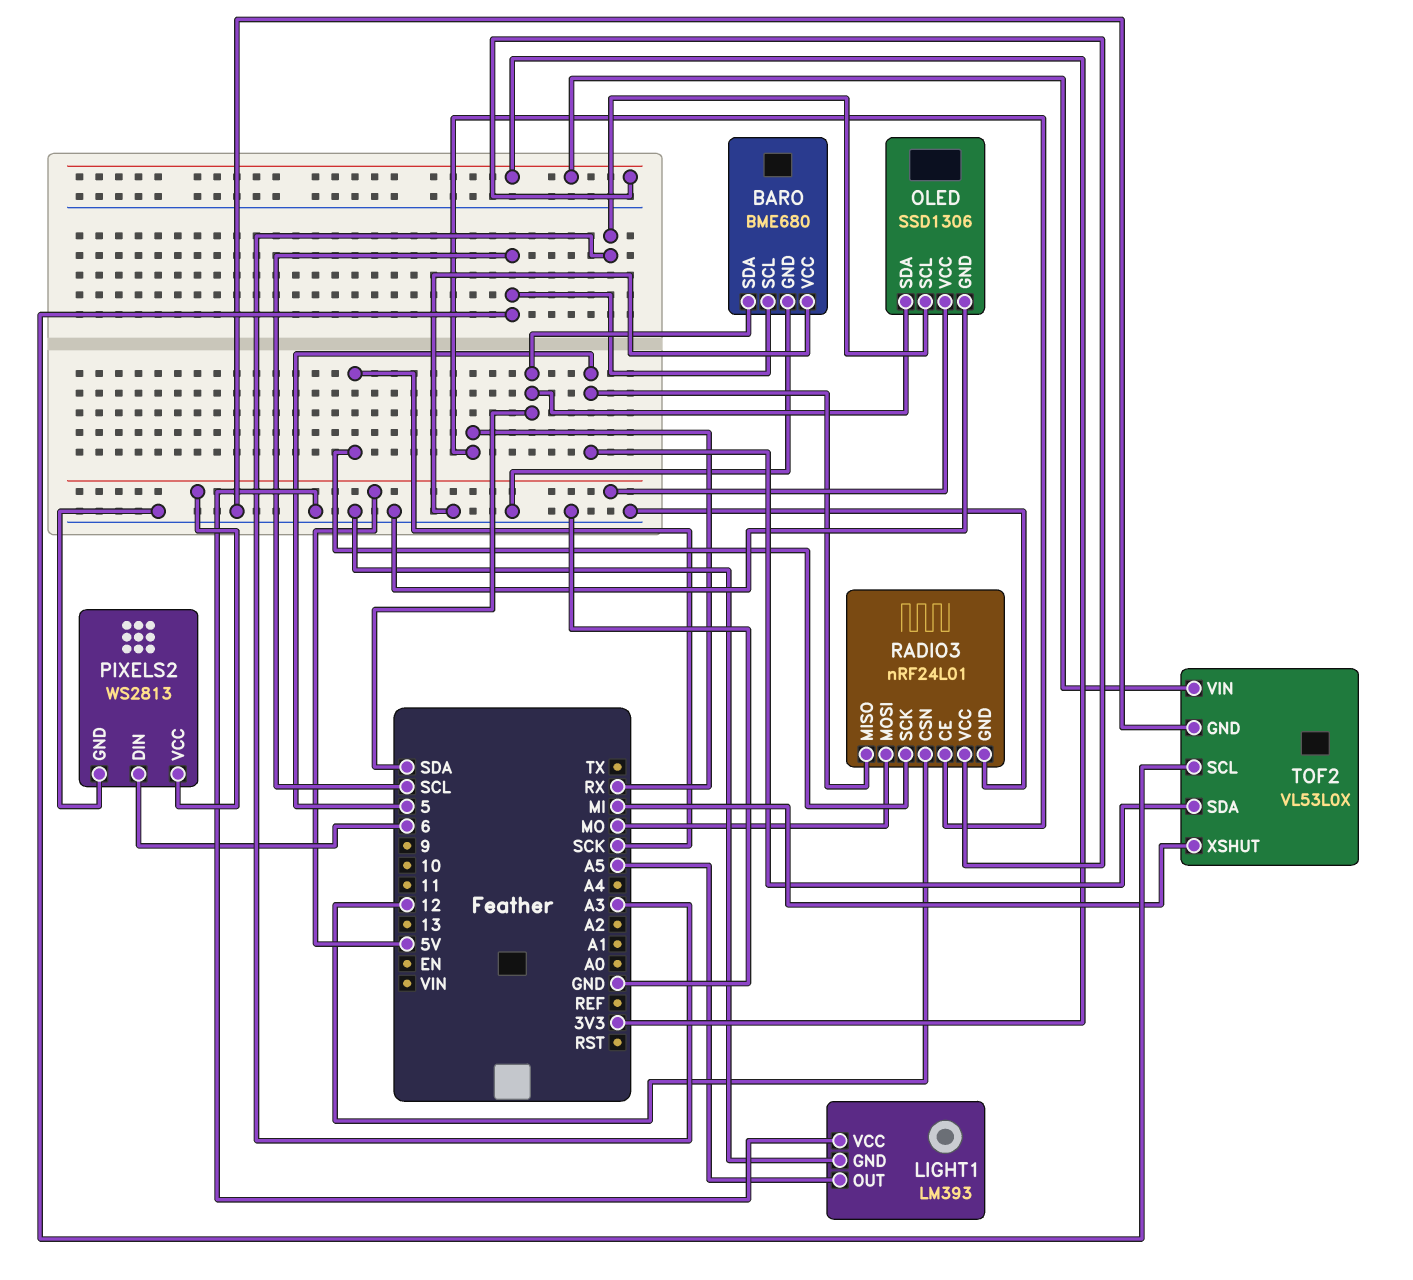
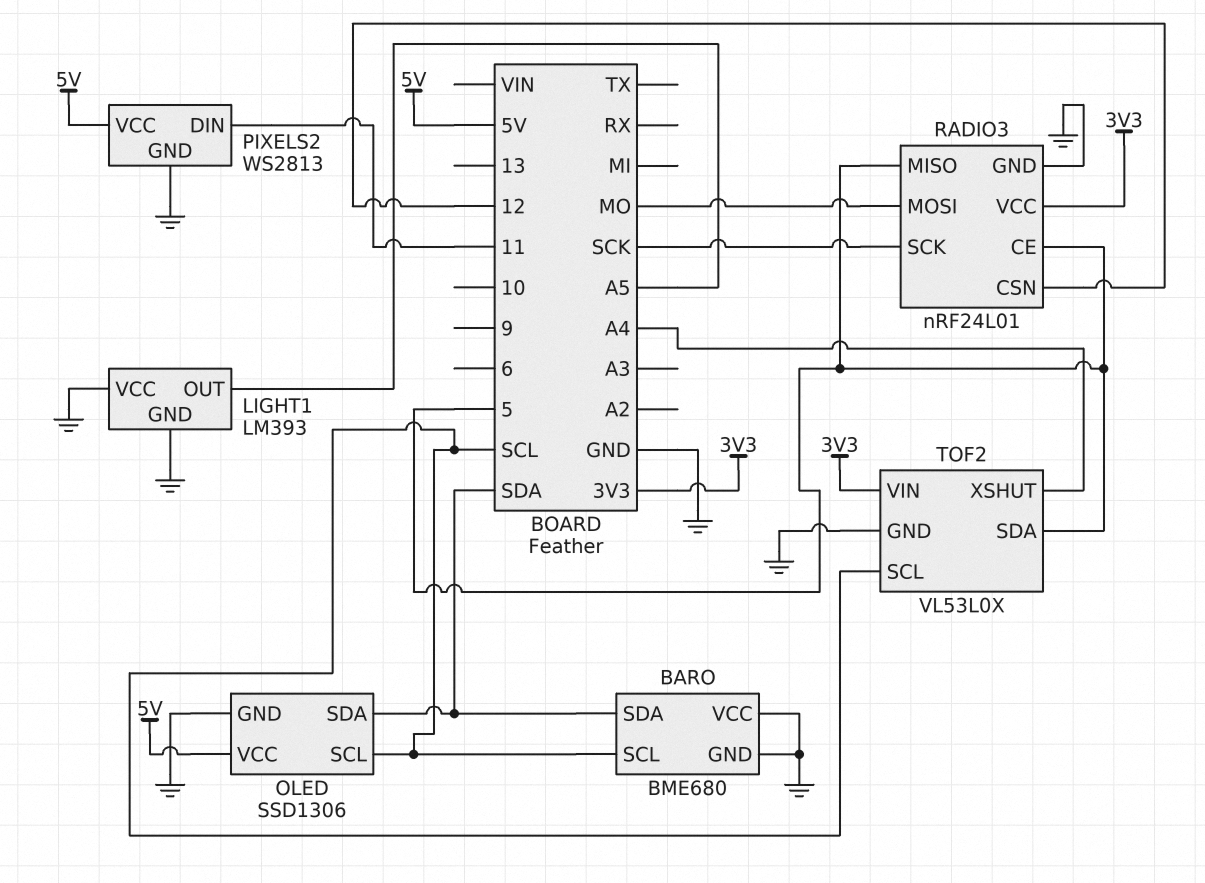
OLED pin SCL: A3 -> SCL
PIXELS2 pin DIN: 6 -> 11
RADIO3 pin CE: RX -> 5
TOF2 pin XSHUT: MI -> A4

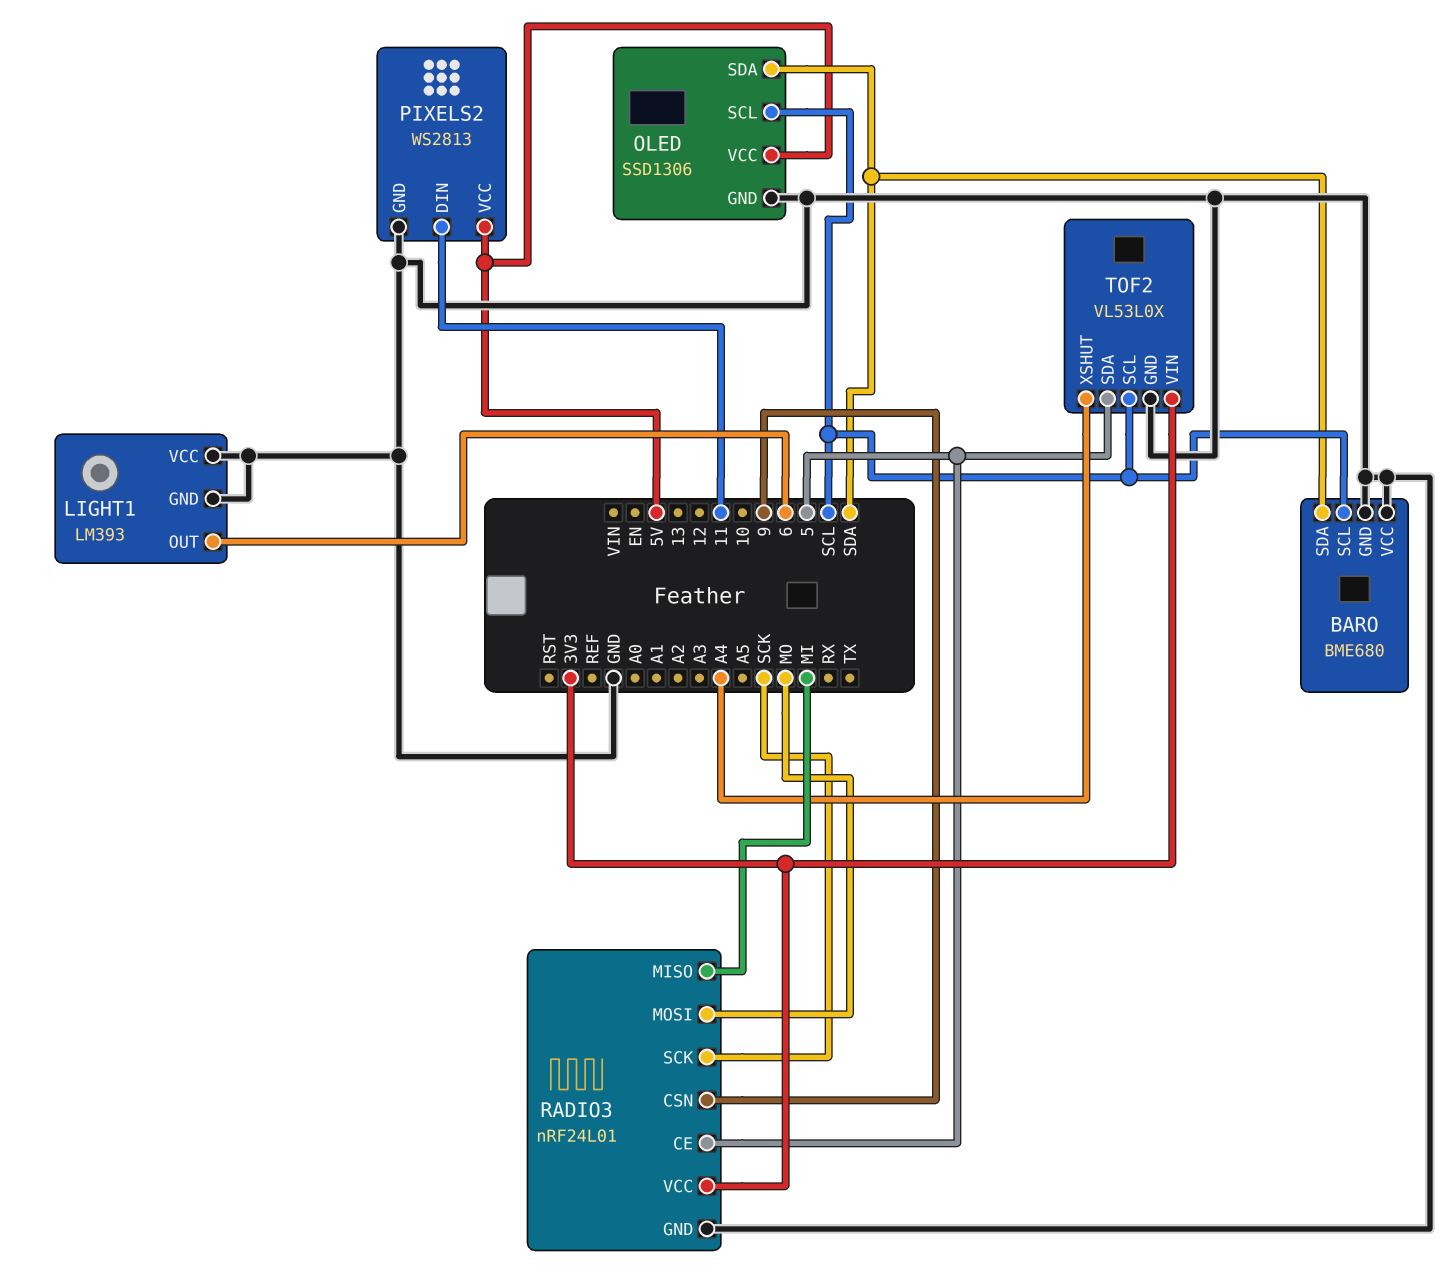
LIGHT1 pin OUT: A5 -> 6
RADIO3 pin CSN: 12 -> 9
RADIO3 pin MISO: 5 -> MI

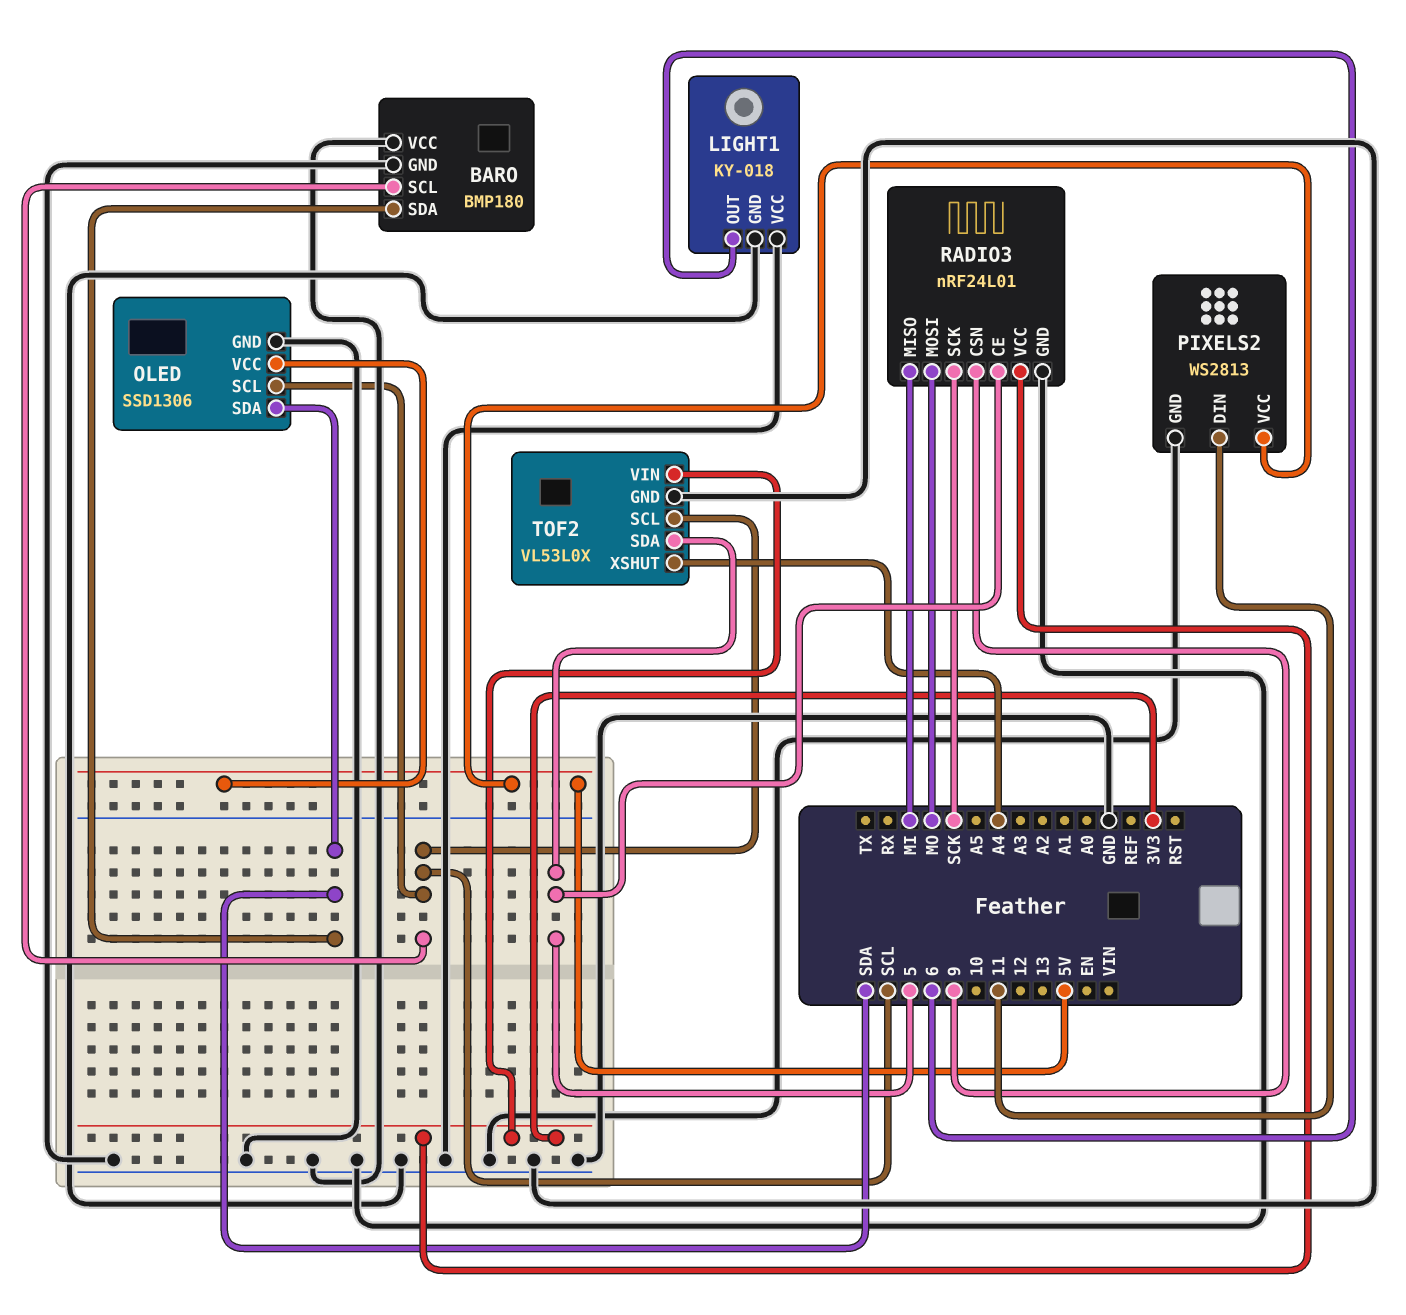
BARO: BME680 -> BMP180
LIGHT1: LM393 -> KY-018

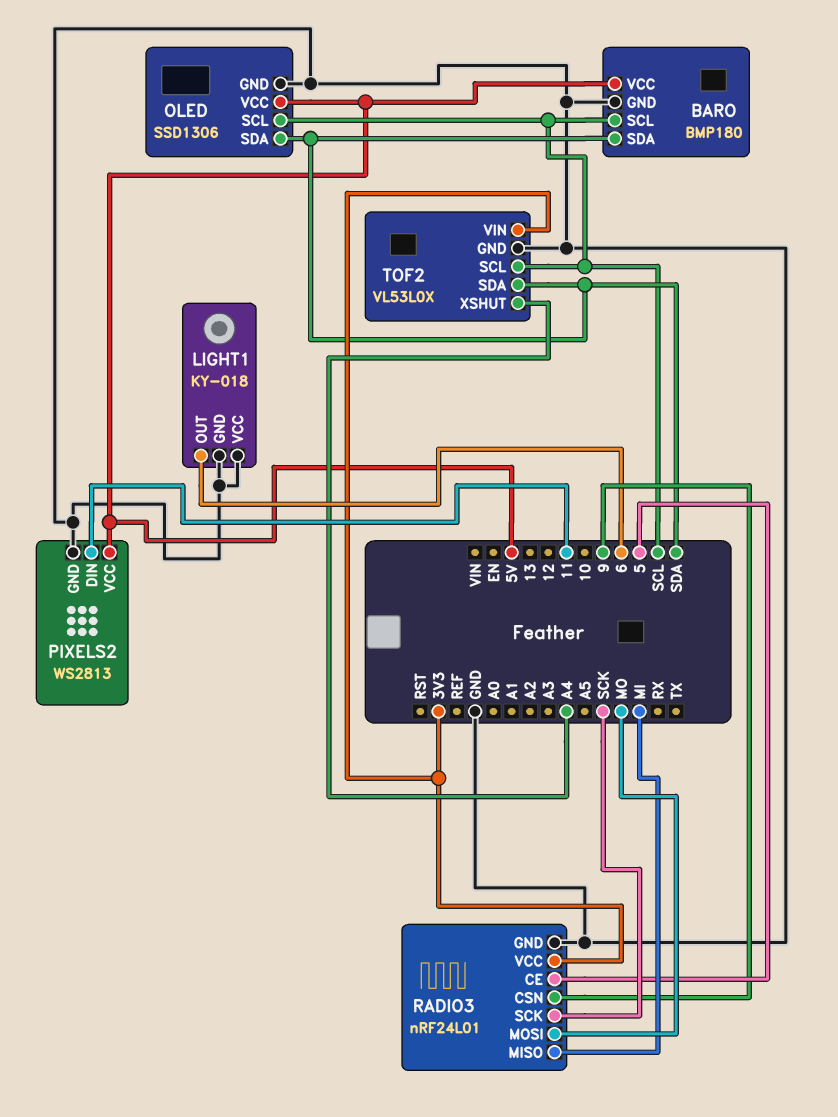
BARO pin VCC: GND -> 5V
TOF2 pin SDA: 5 -> SDA

